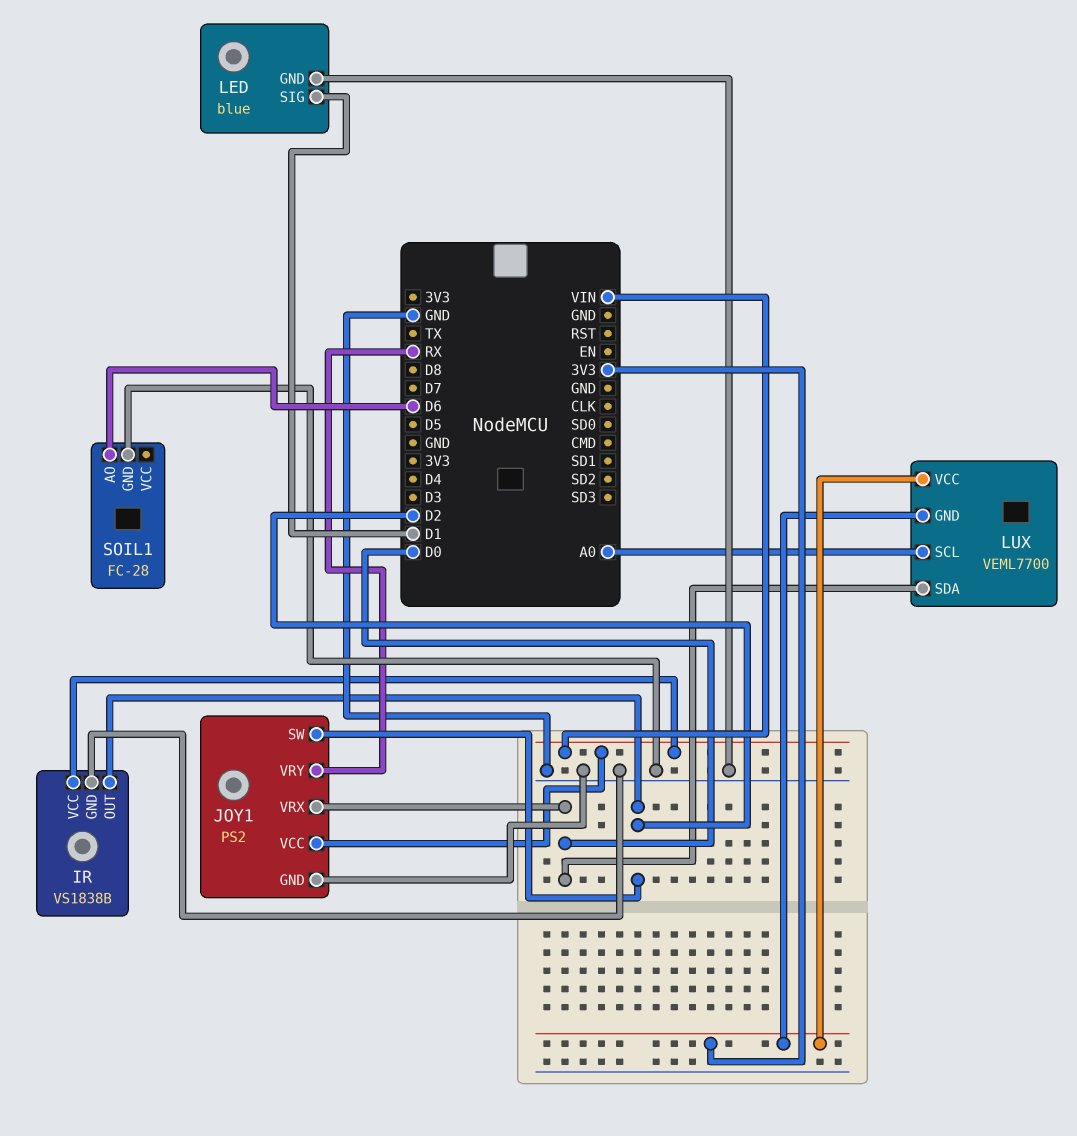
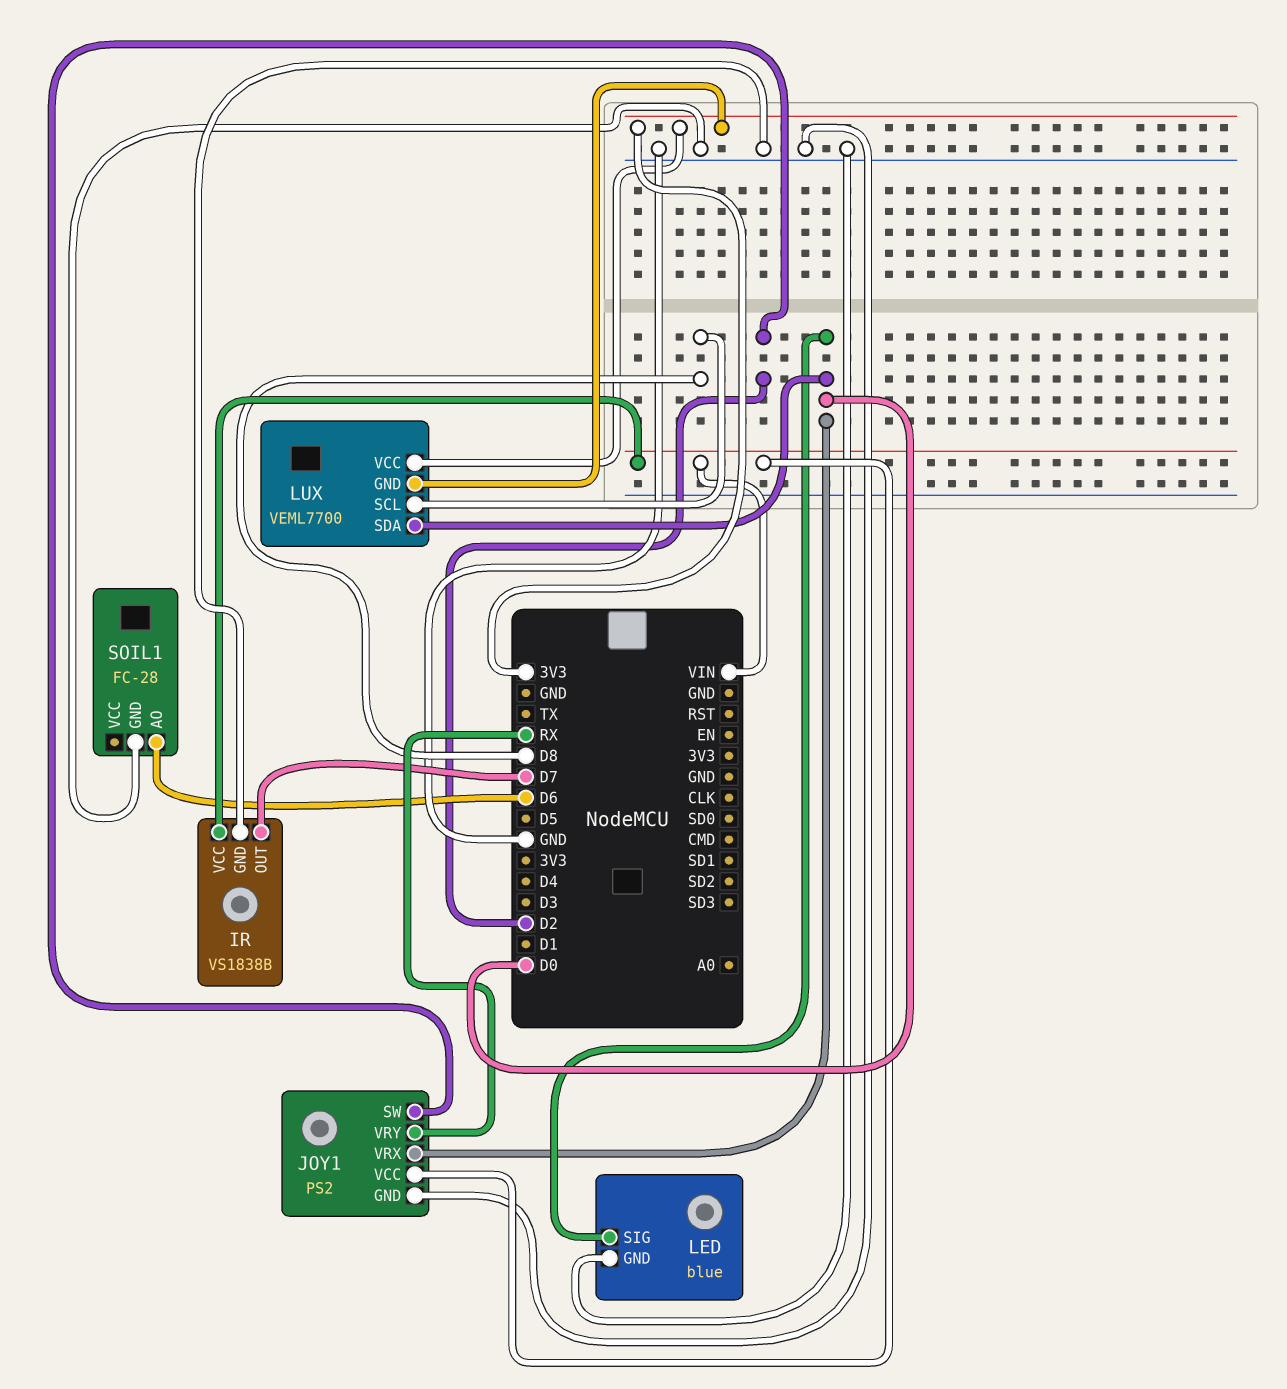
IR pin OUT: D2 -> D7
LED pin SIG: D1 -> D0
LUX pin SCL: A0 -> D8

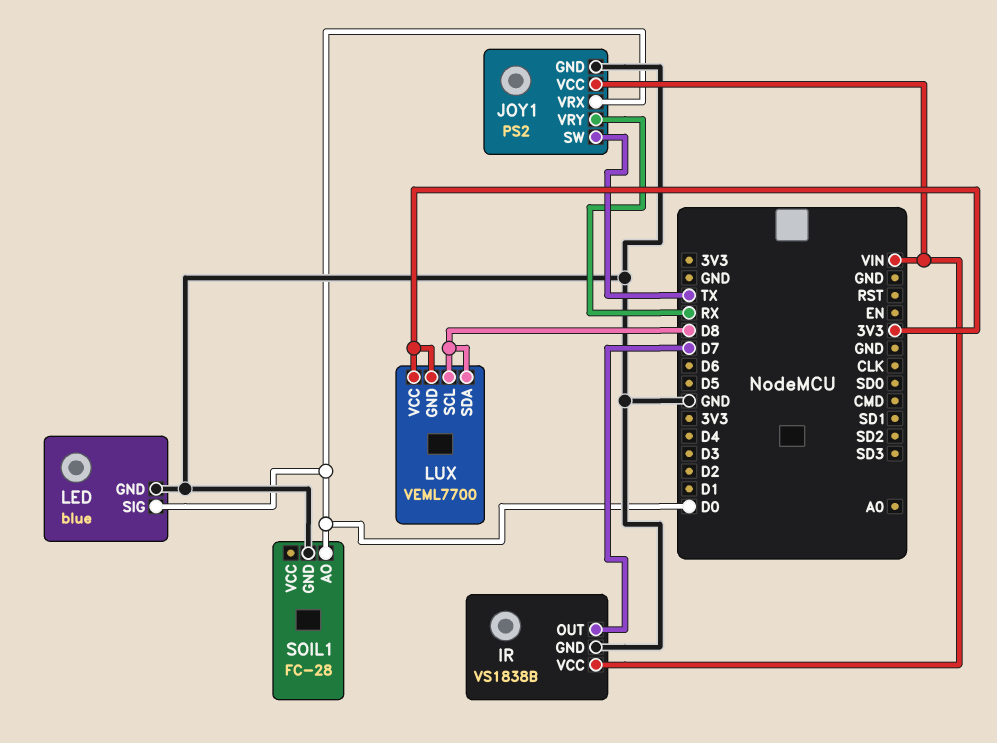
JOY1 pin SW: D2 -> TX
LUX pin SDA: D0 -> D8
SOIL1 pin AO: D6 -> D0

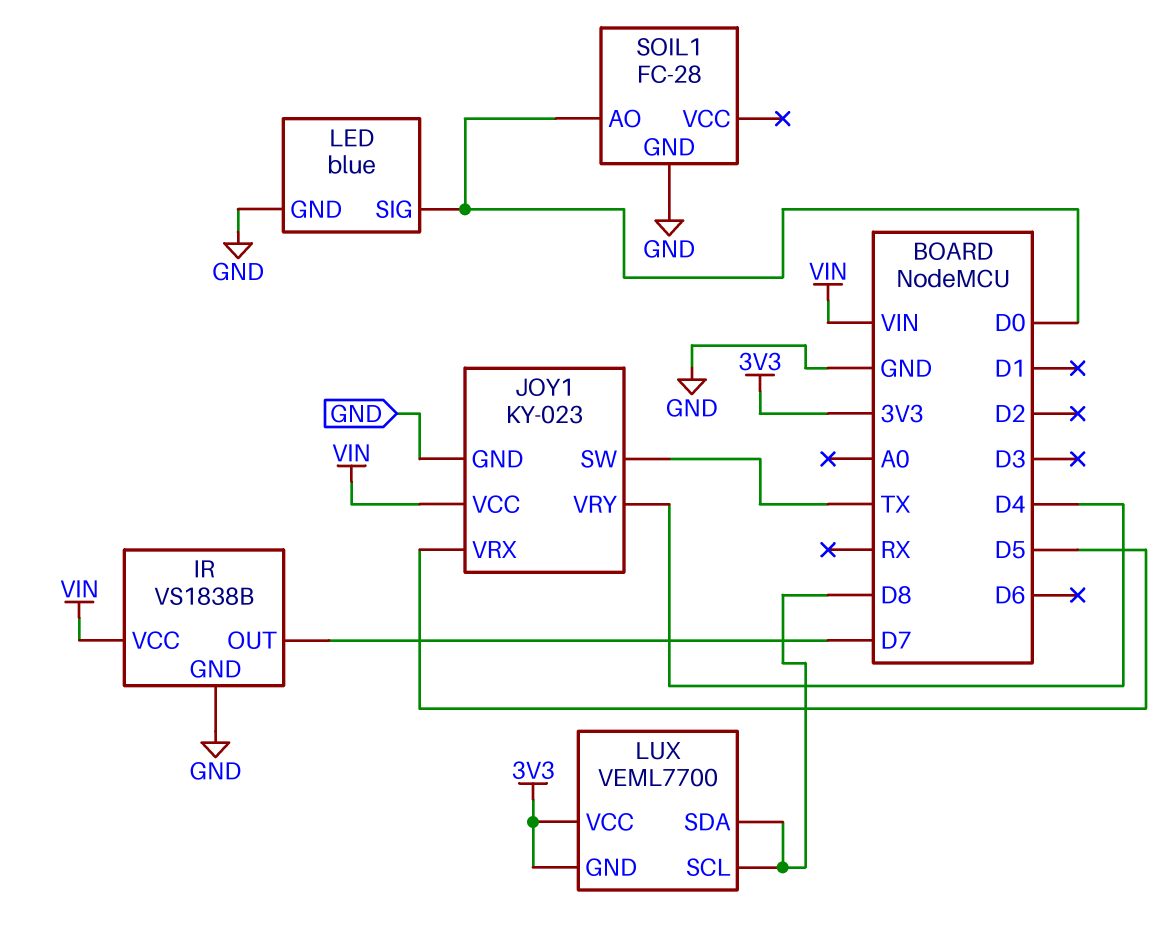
JOY1: PS2 -> KY-023
JOY1 pin VRX: D0 -> D5
JOY1 pin VRY: RX -> D4

